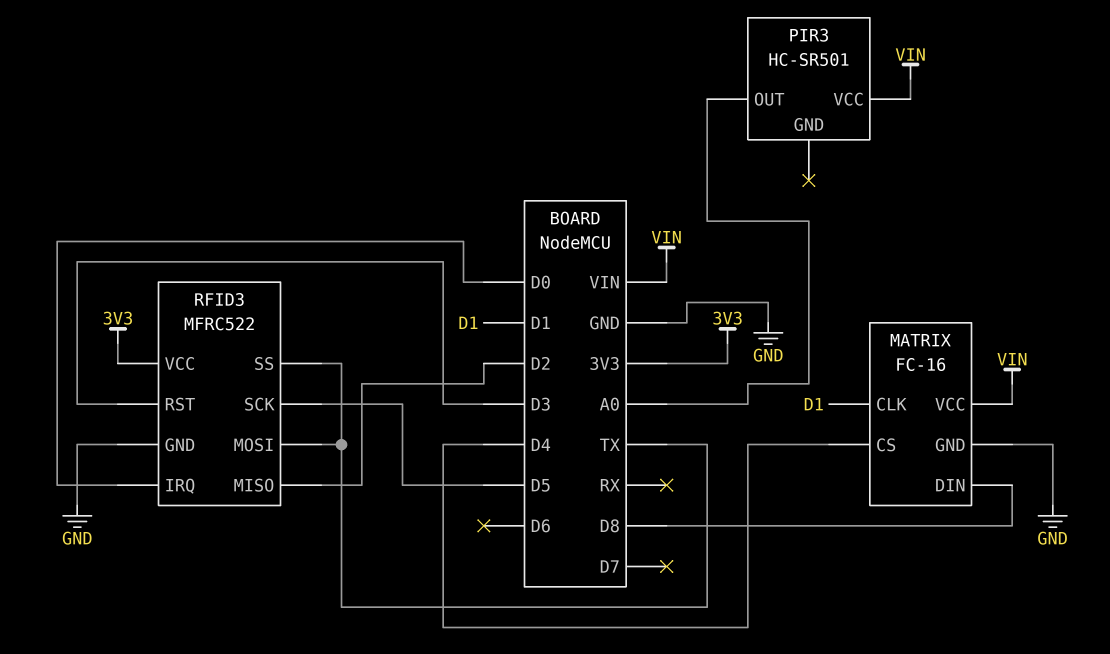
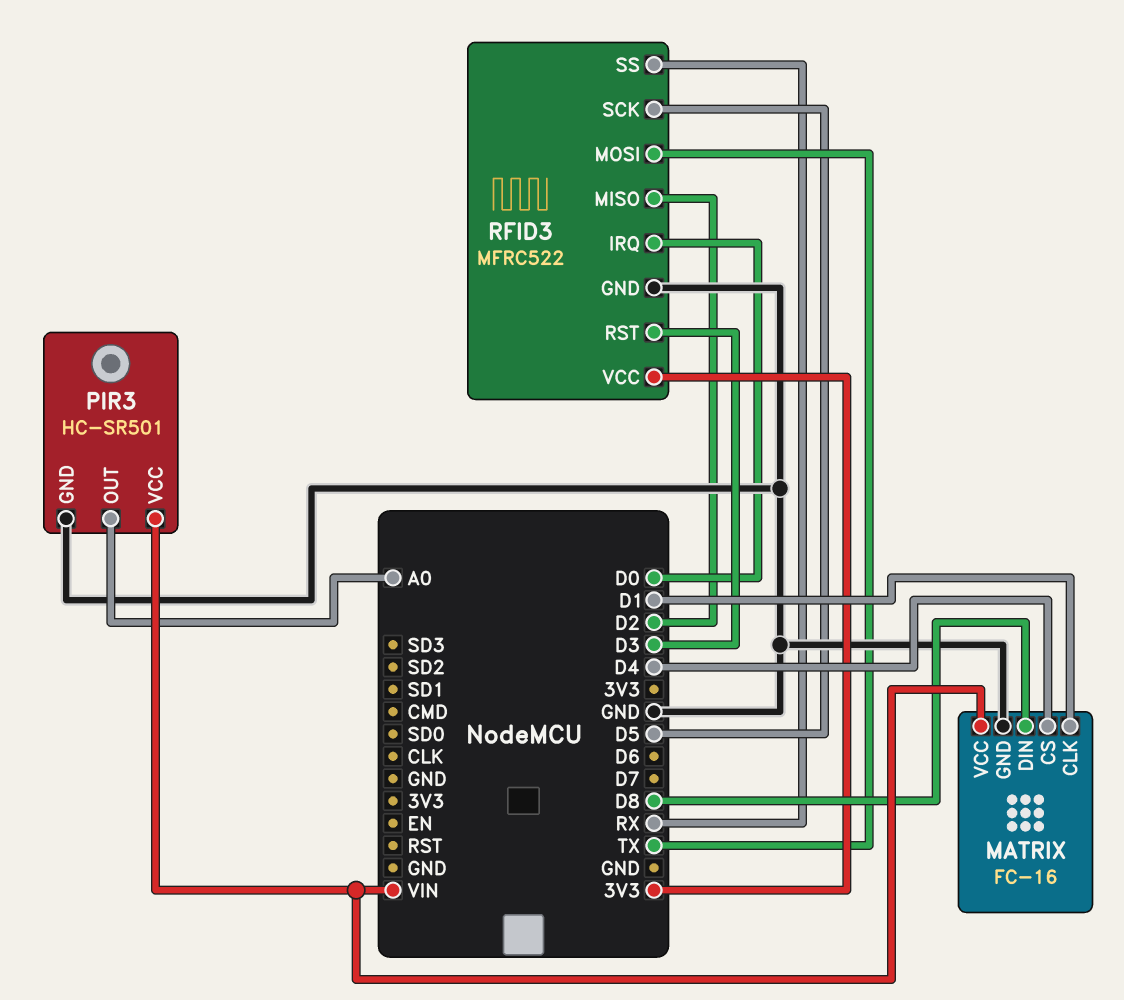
PIR3 pin GND: none -> GND
RFID3 pin SS: TX -> RX

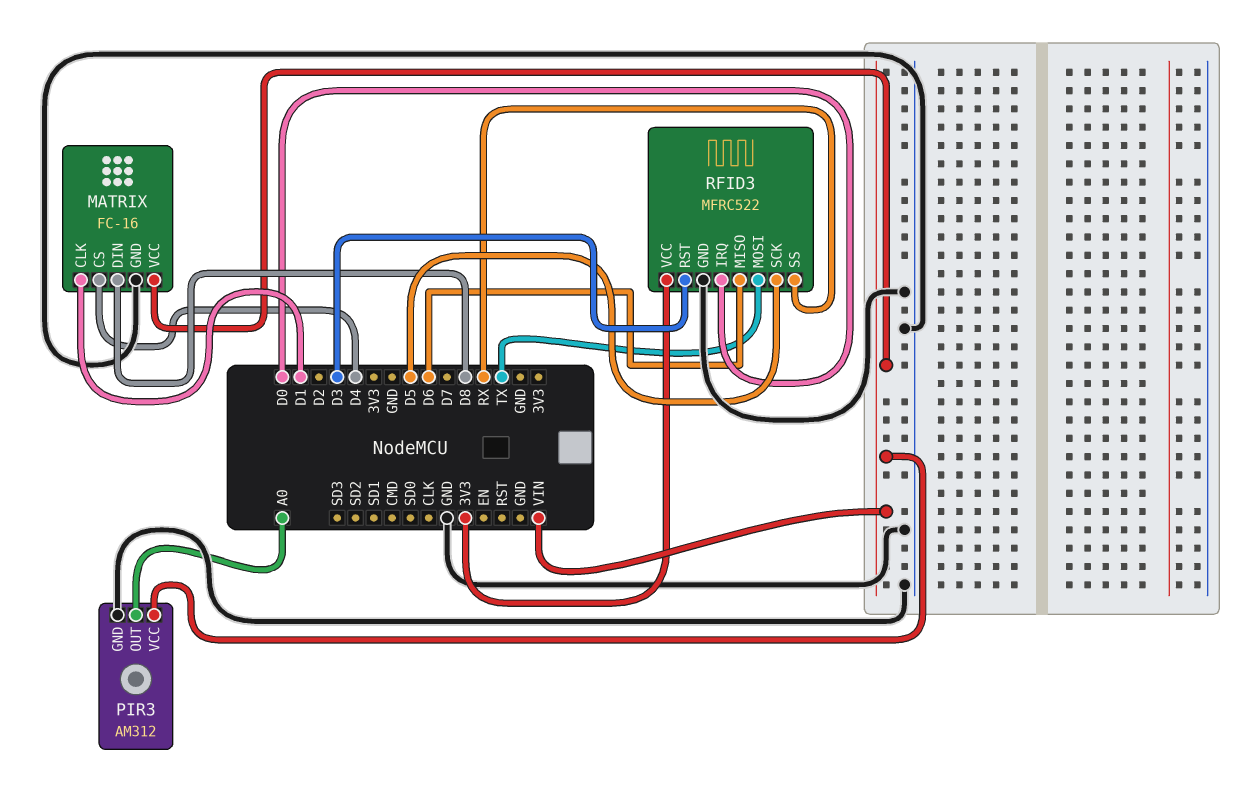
PIR3: HC-SR501 -> AM312
RFID3 pin MISO: D2 -> D6

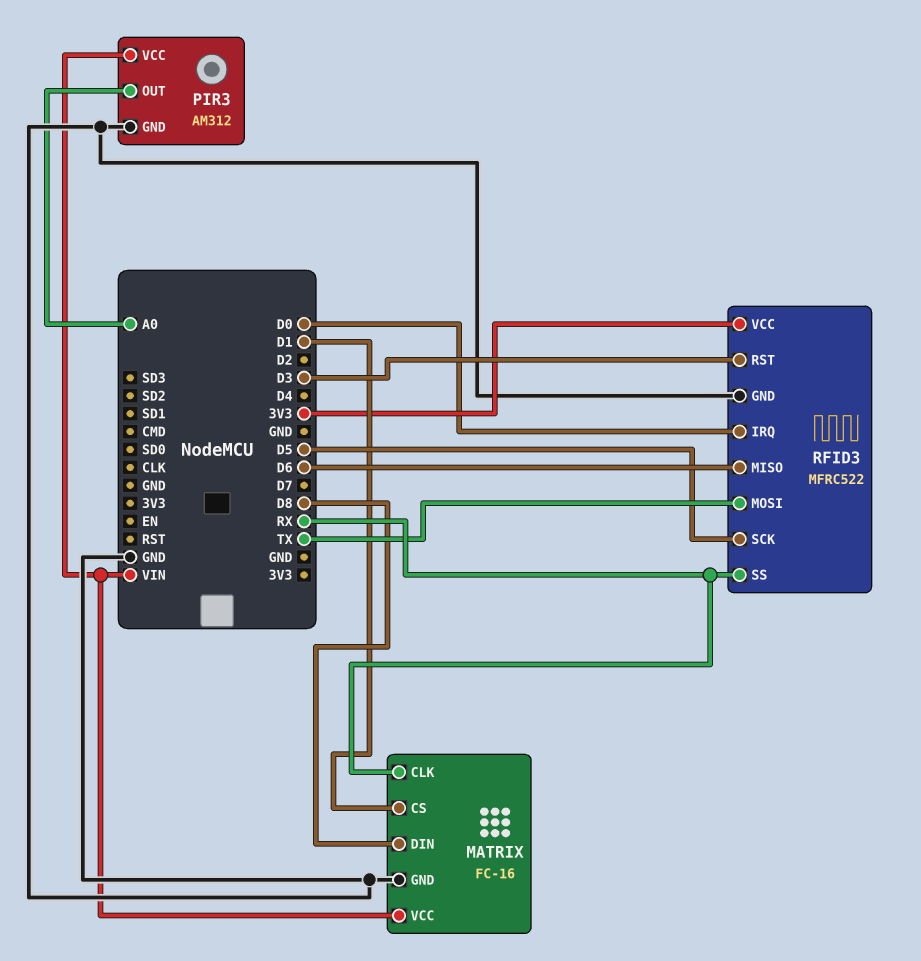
MATRIX pin CLK: D1 -> RX
MATRIX pin CS: D4 -> D1

